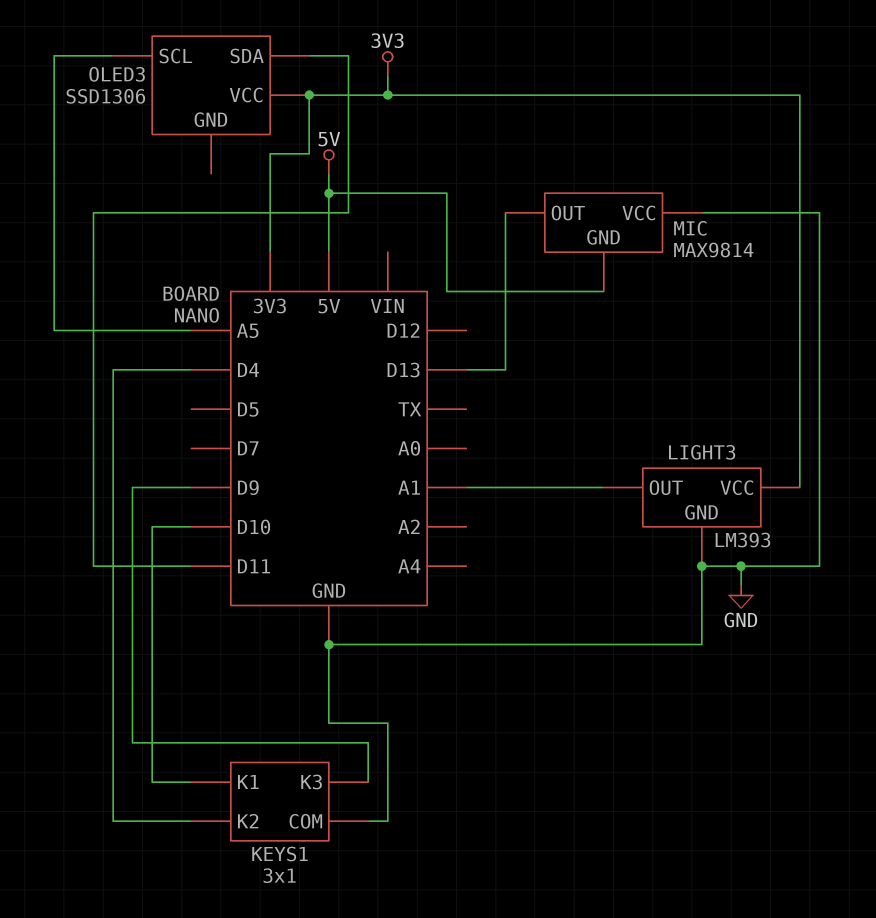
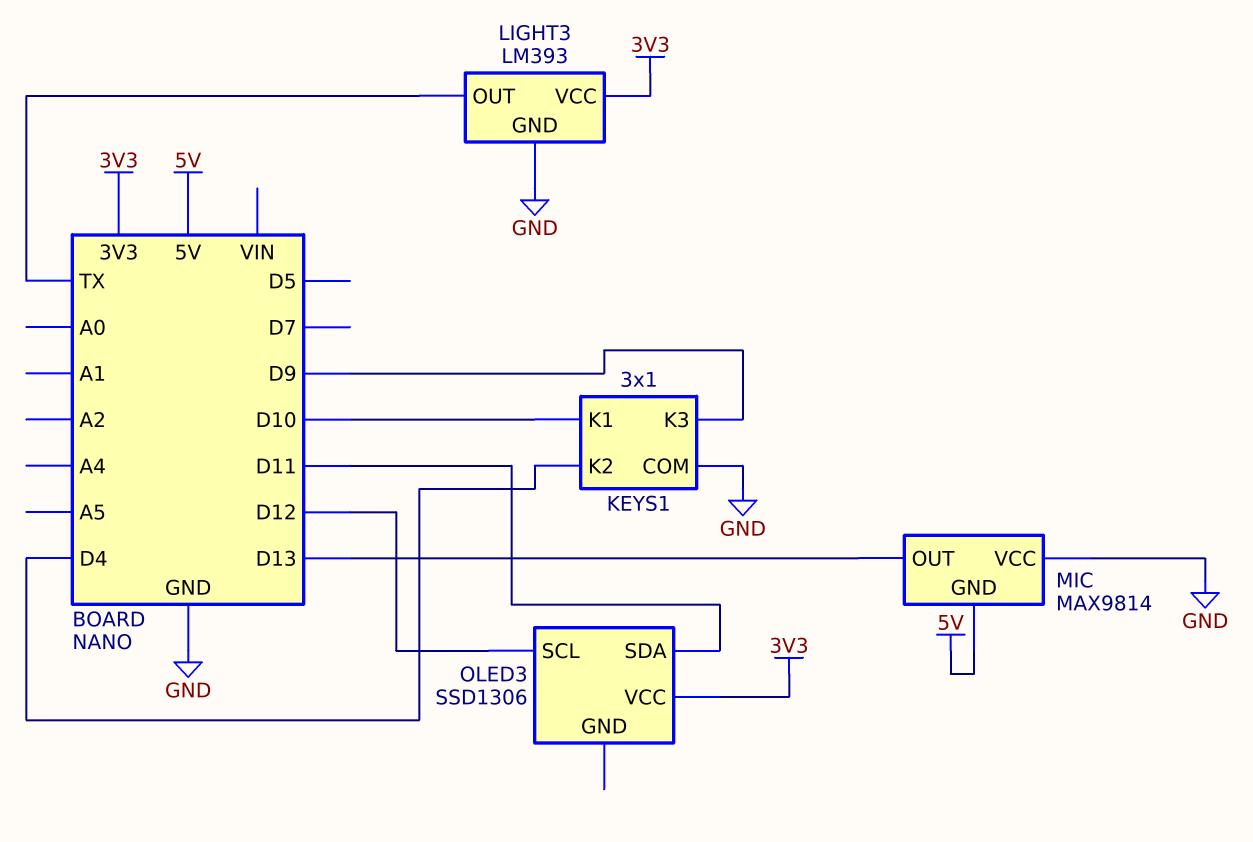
LIGHT3 pin OUT: A1 -> TX
OLED3 pin SCL: A5 -> D12

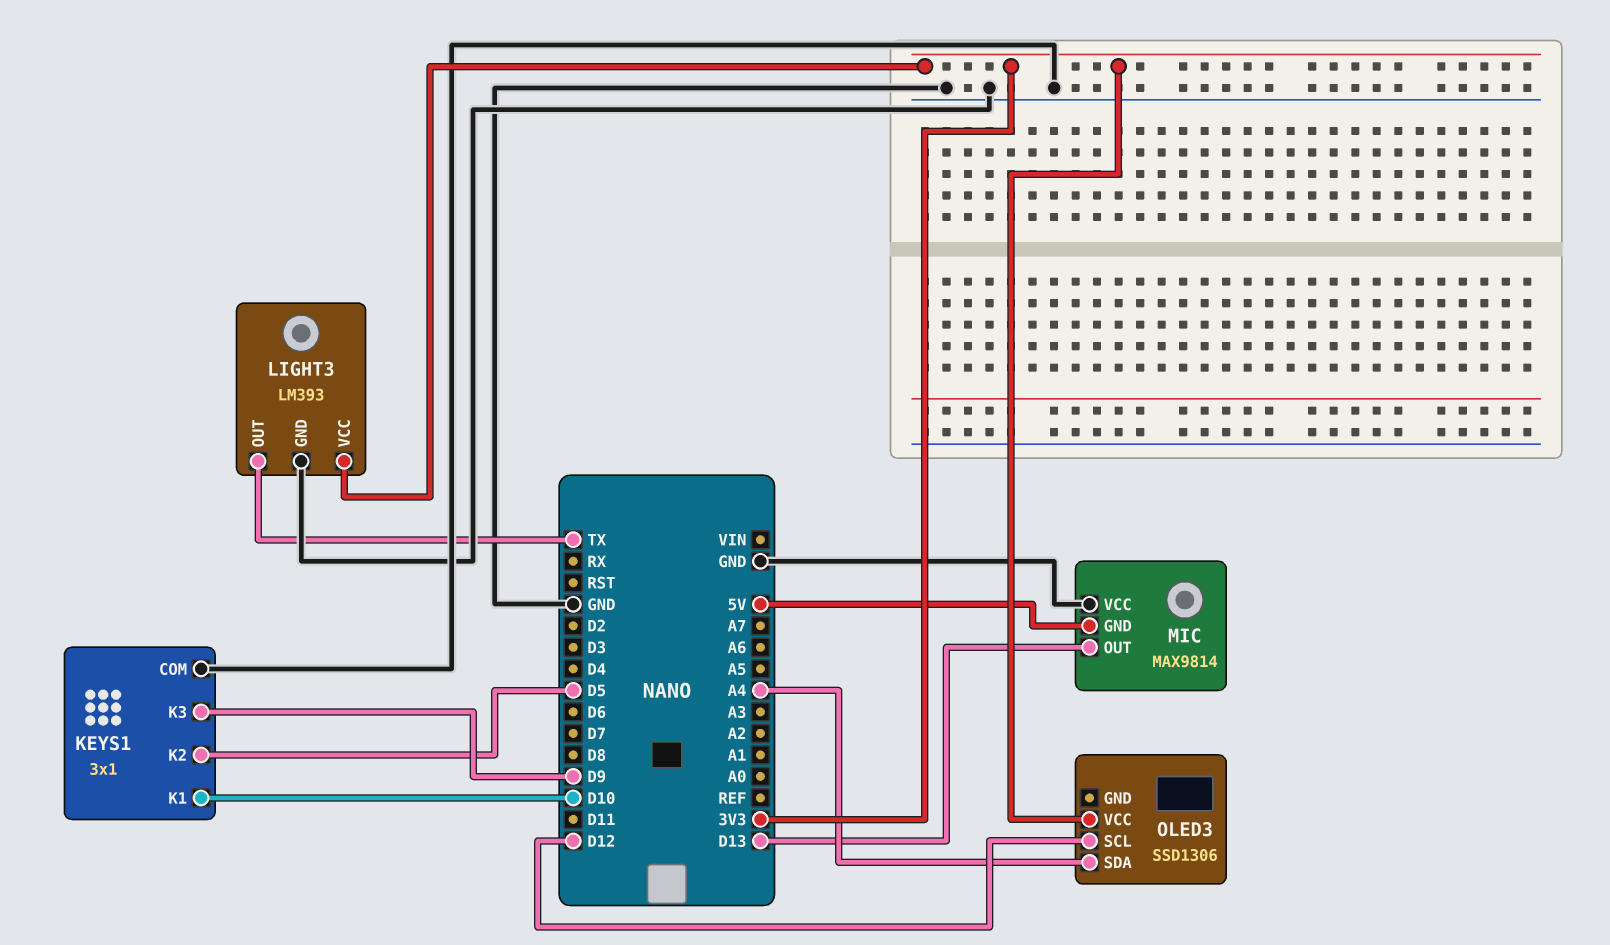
KEYS1 pin K2: D4 -> D5
OLED3 pin SDA: D11 -> A4

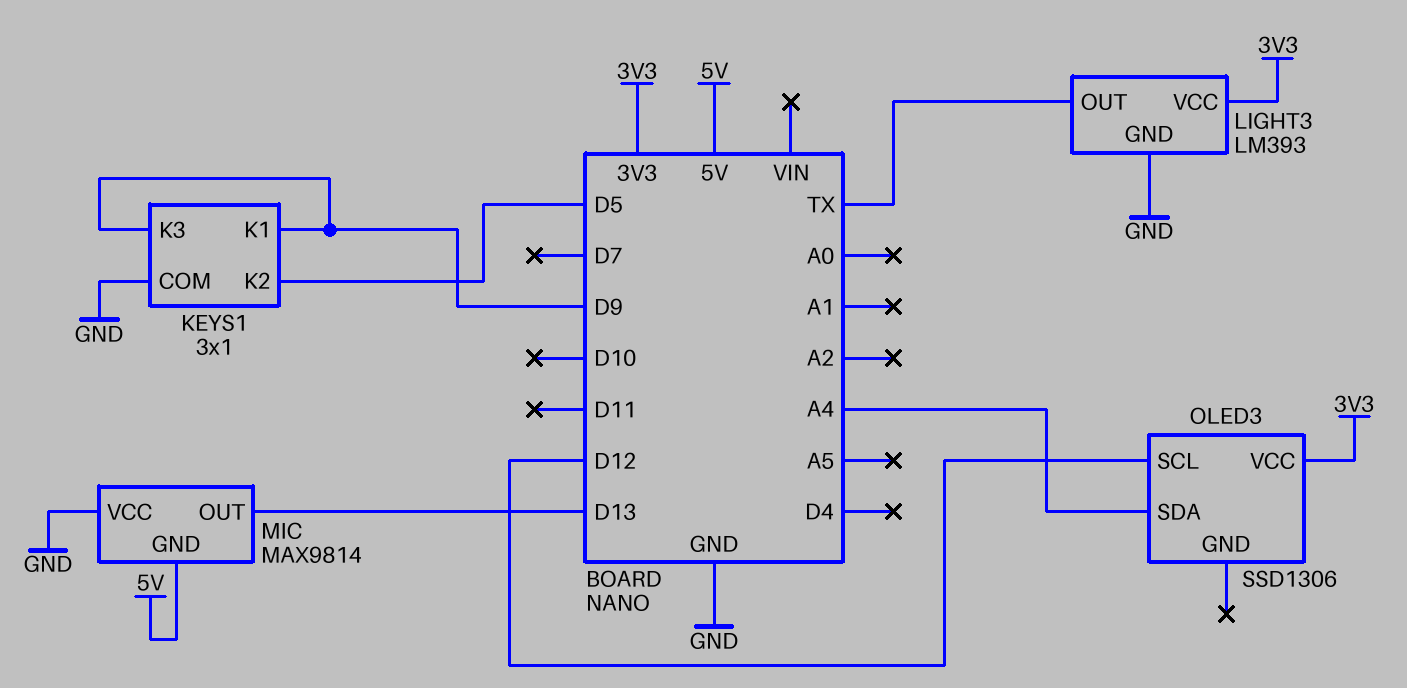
KEYS1 pin K1: D10 -> D9

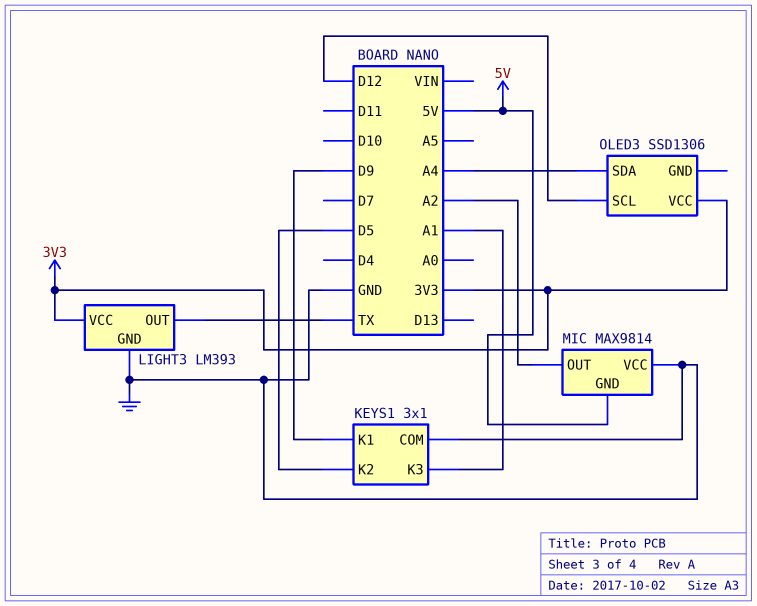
KEYS1 pin K3: D9 -> A1
MIC pin OUT: D13 -> A2

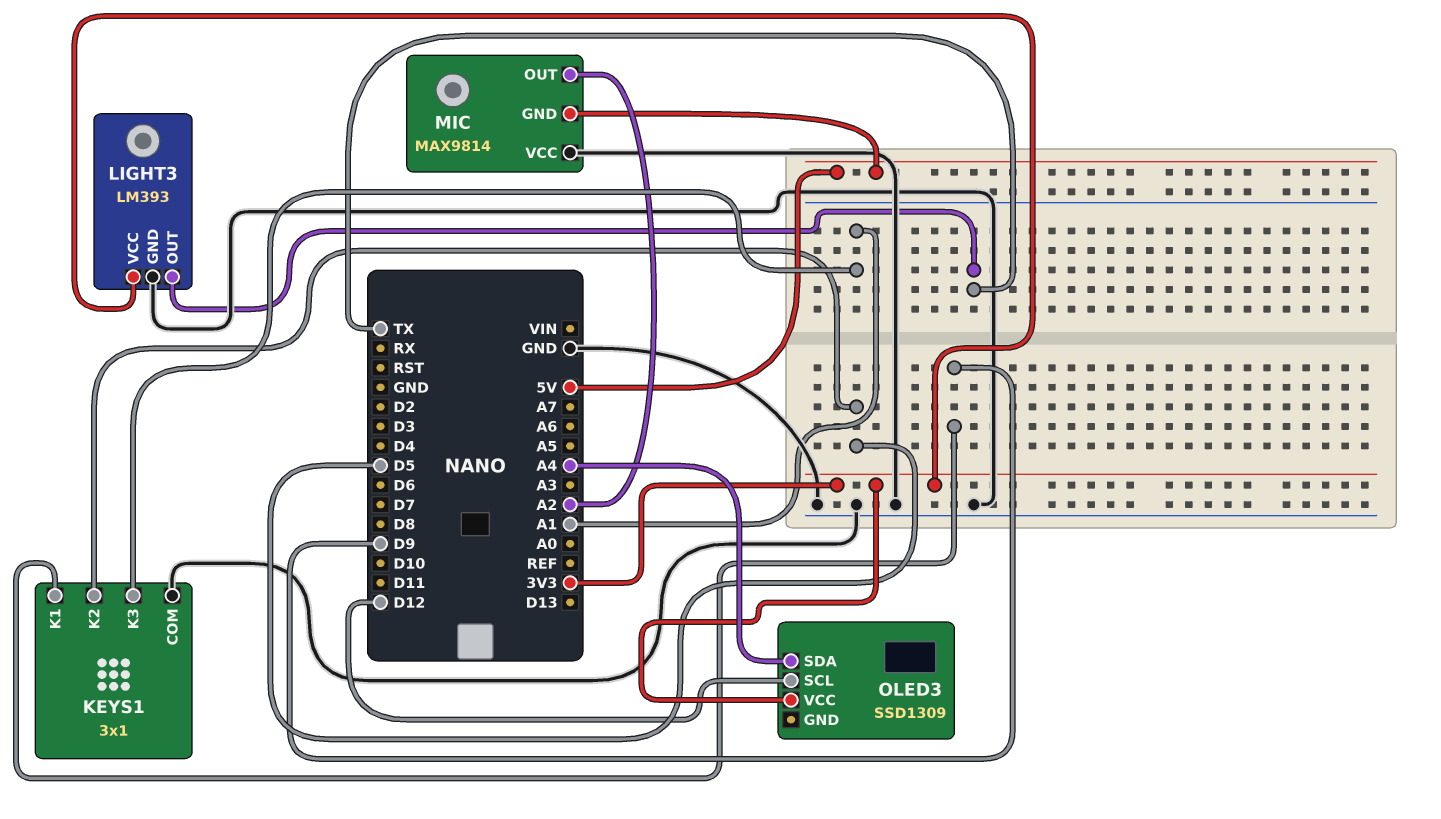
OLED3: SSD1306 -> SSD1309

